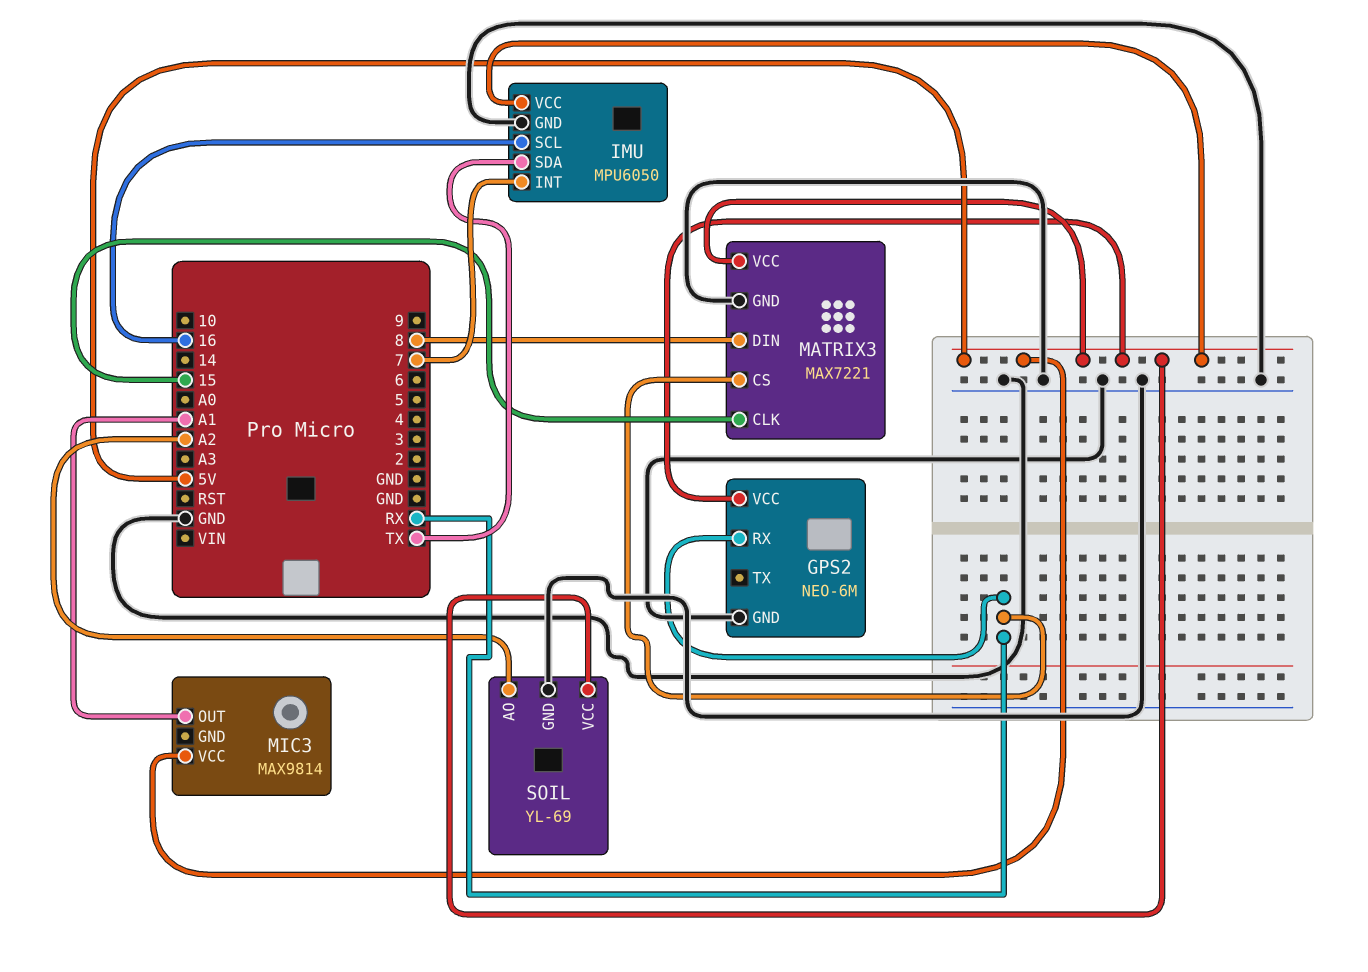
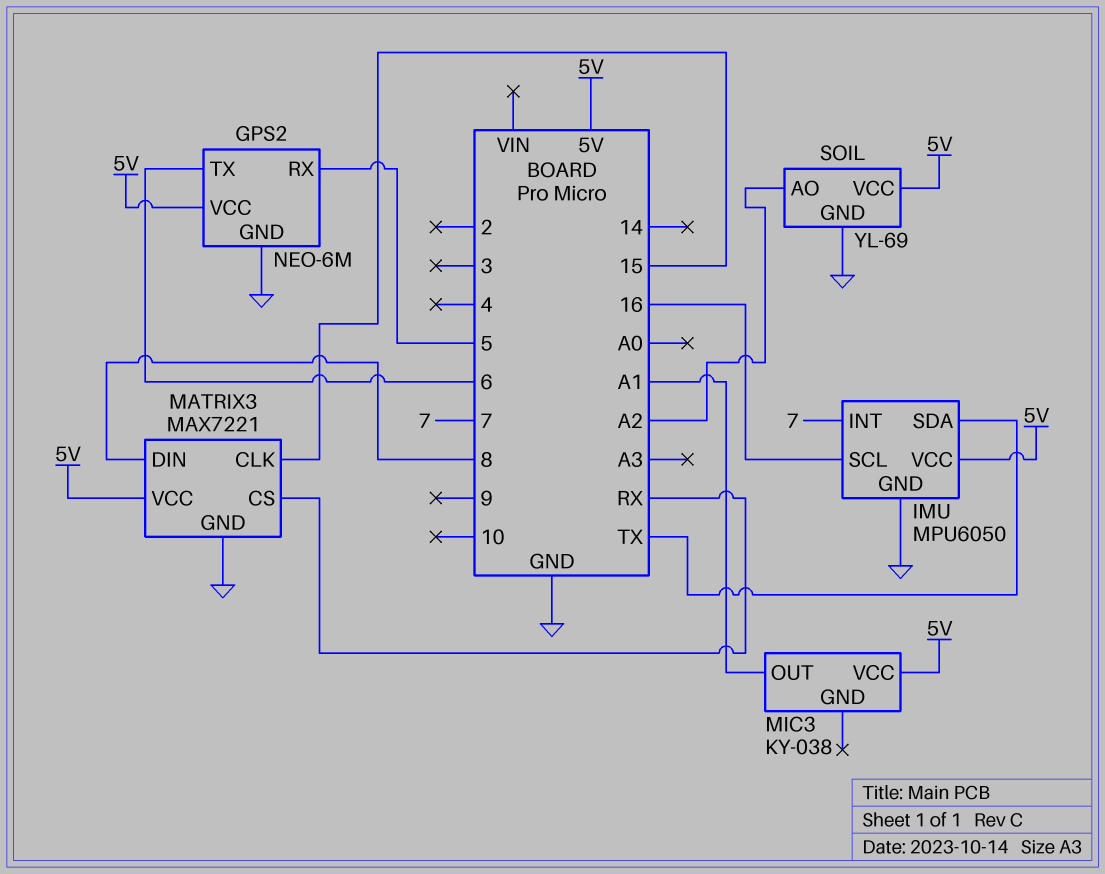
GPS2 pin RX: RX -> 5
GPS2 pin TX: none -> 6
MIC3: MAX9814 -> KY-038

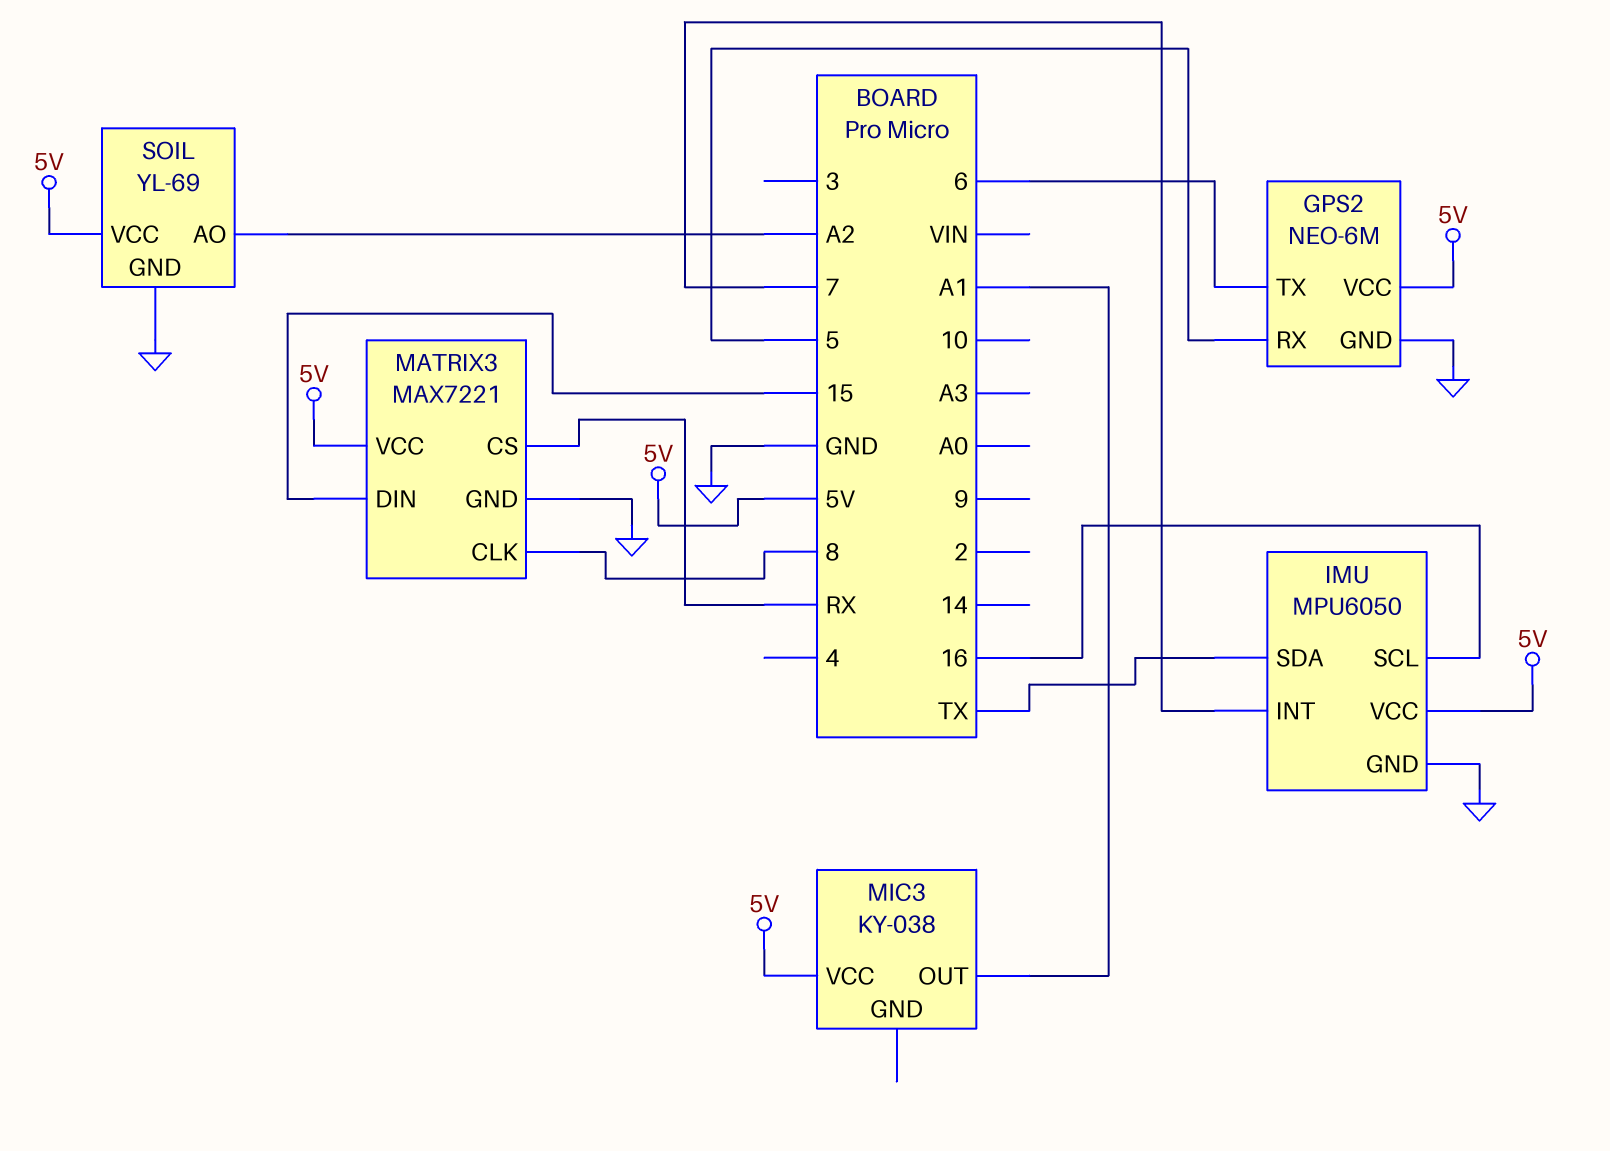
MATRIX3 pin CLK: 15 -> 8
MATRIX3 pin DIN: 8 -> 15

